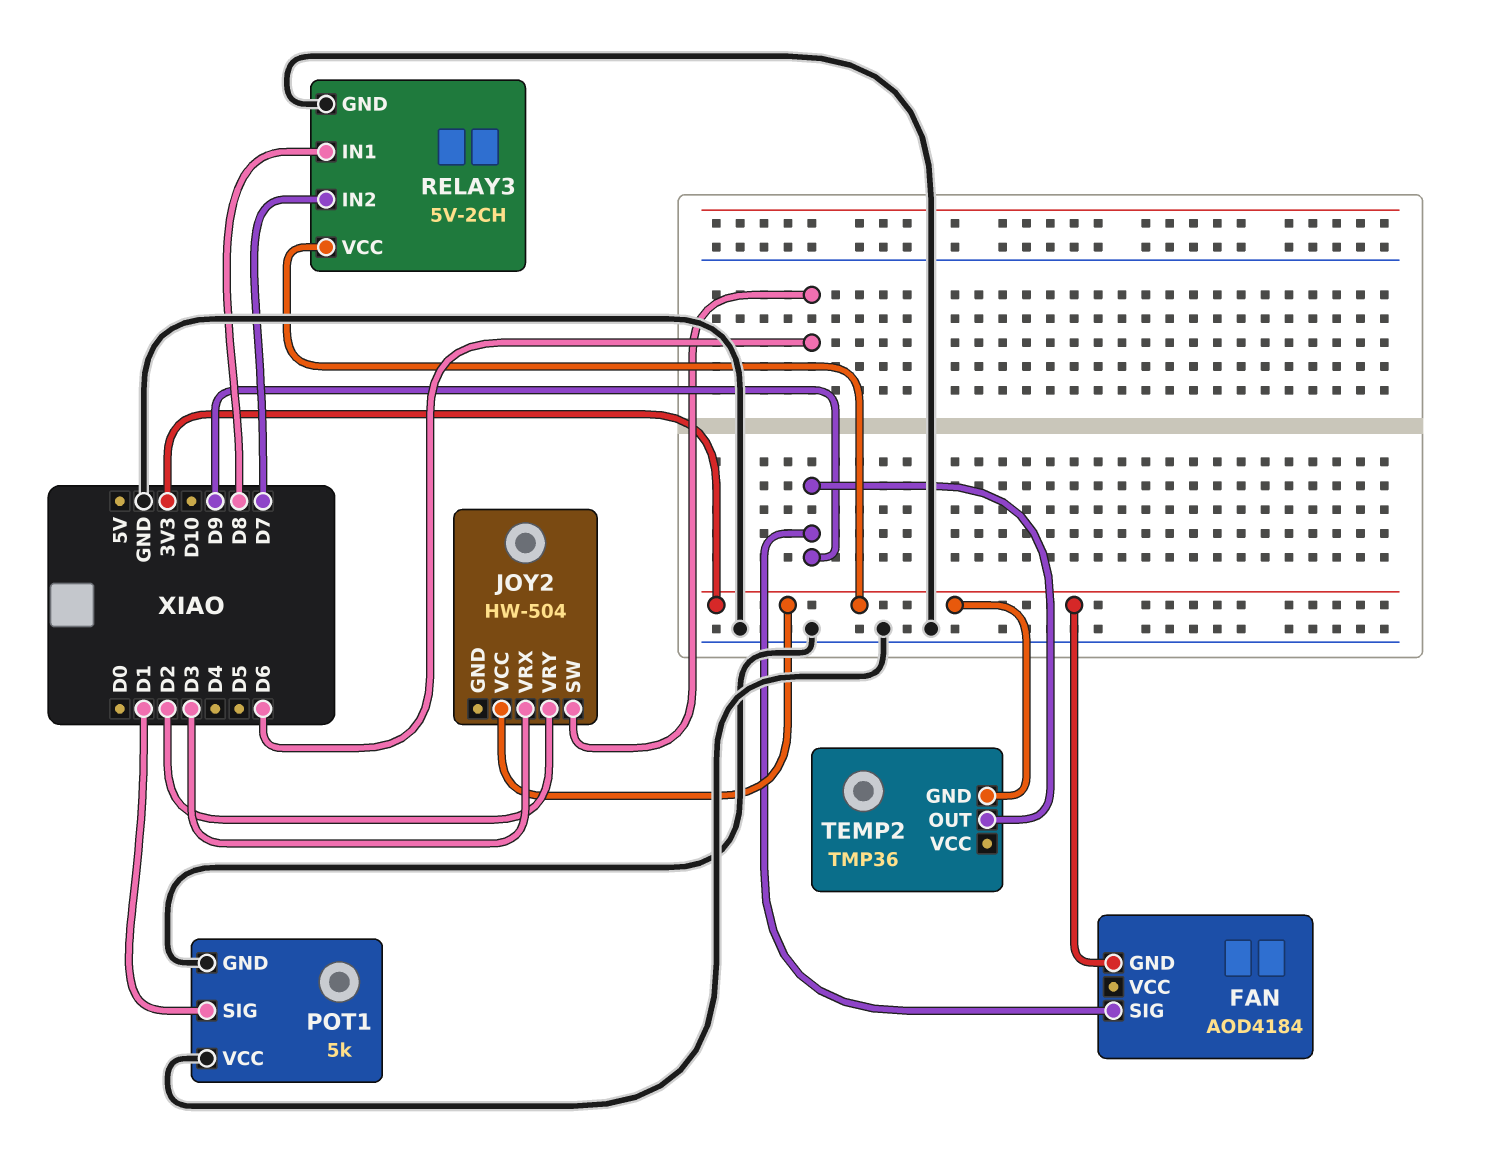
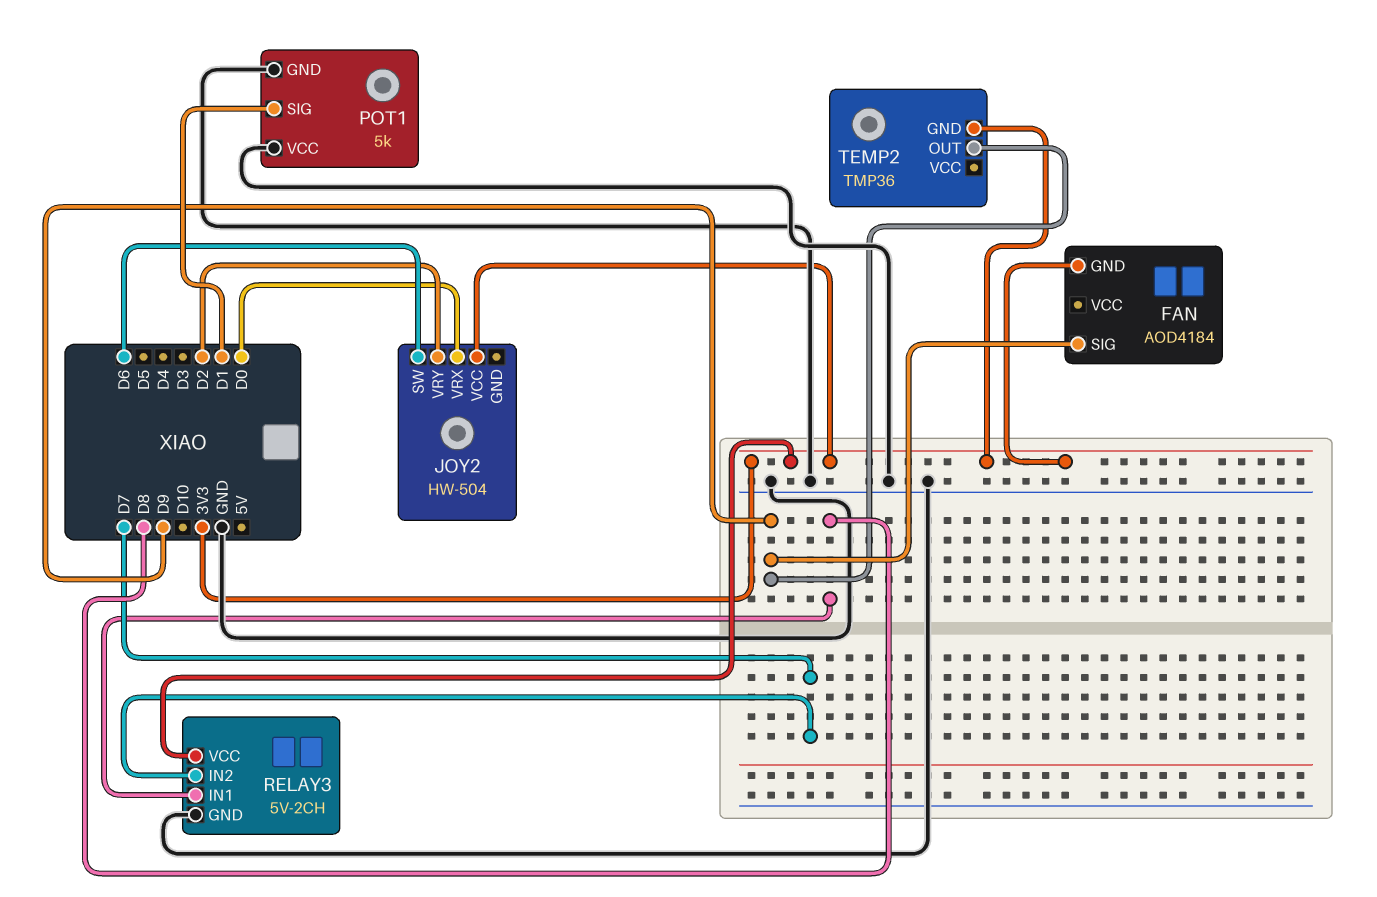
JOY2 pin VRX: D3 -> D0

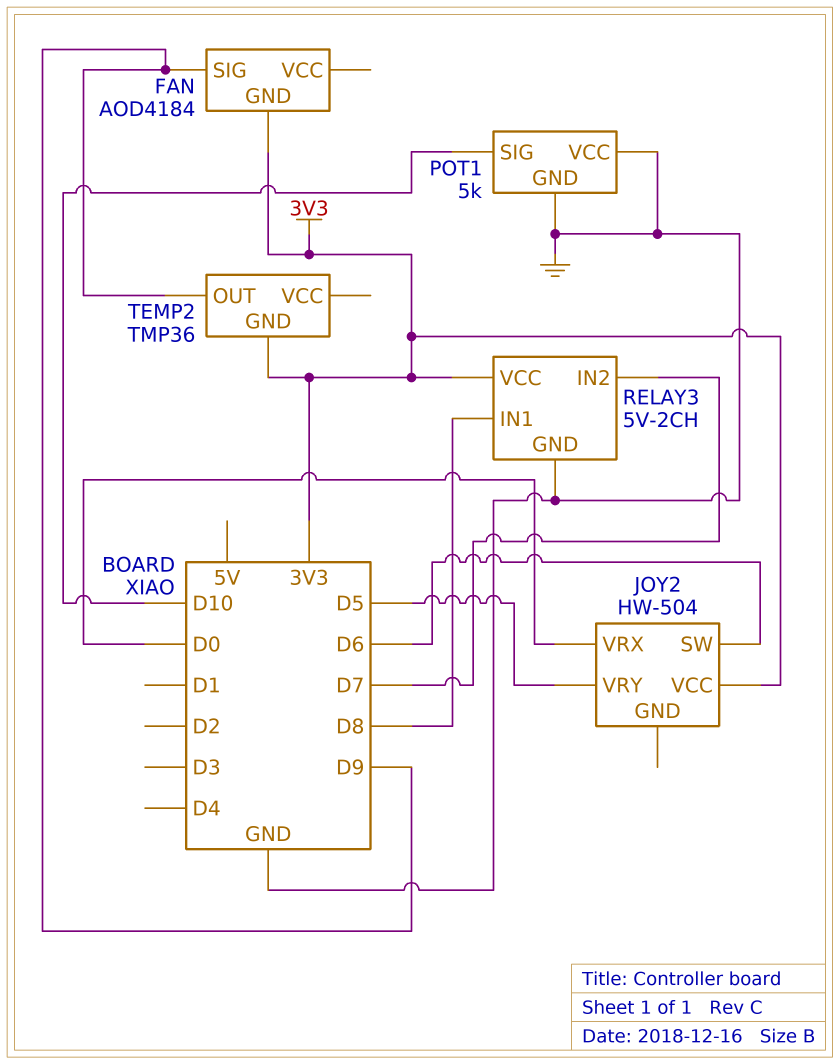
JOY2 pin VRY: D2 -> D5
POT1 pin SIG: D1 -> D10

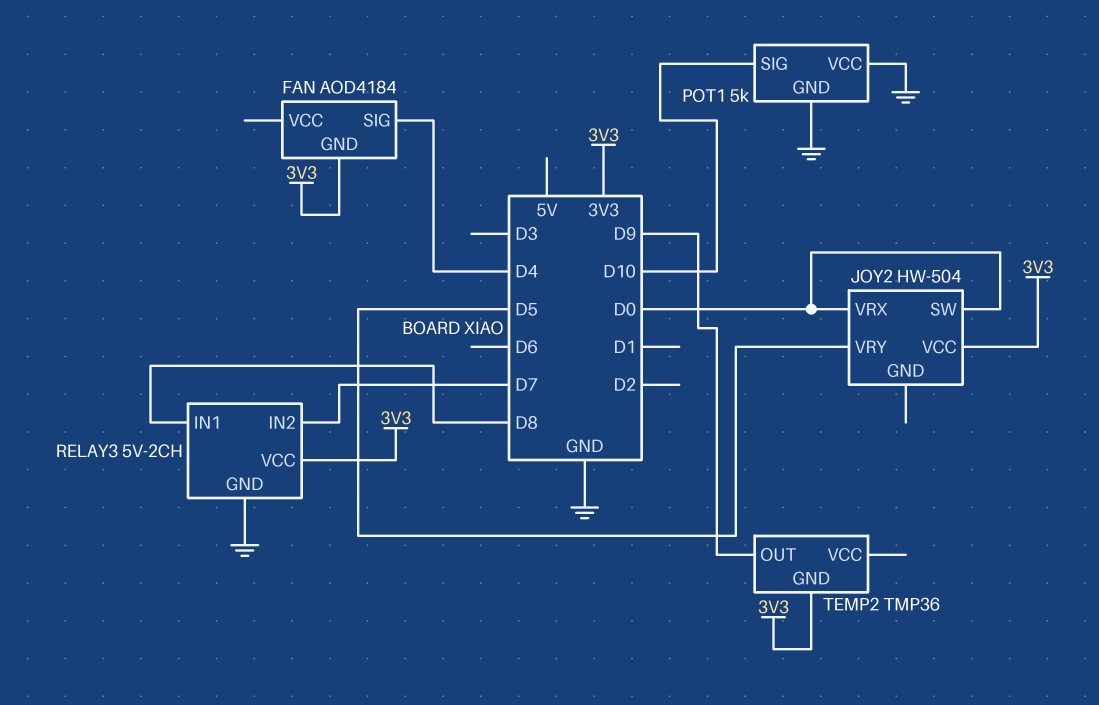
FAN pin SIG: D9 -> D4
JOY2 pin SW: D6 -> D0

